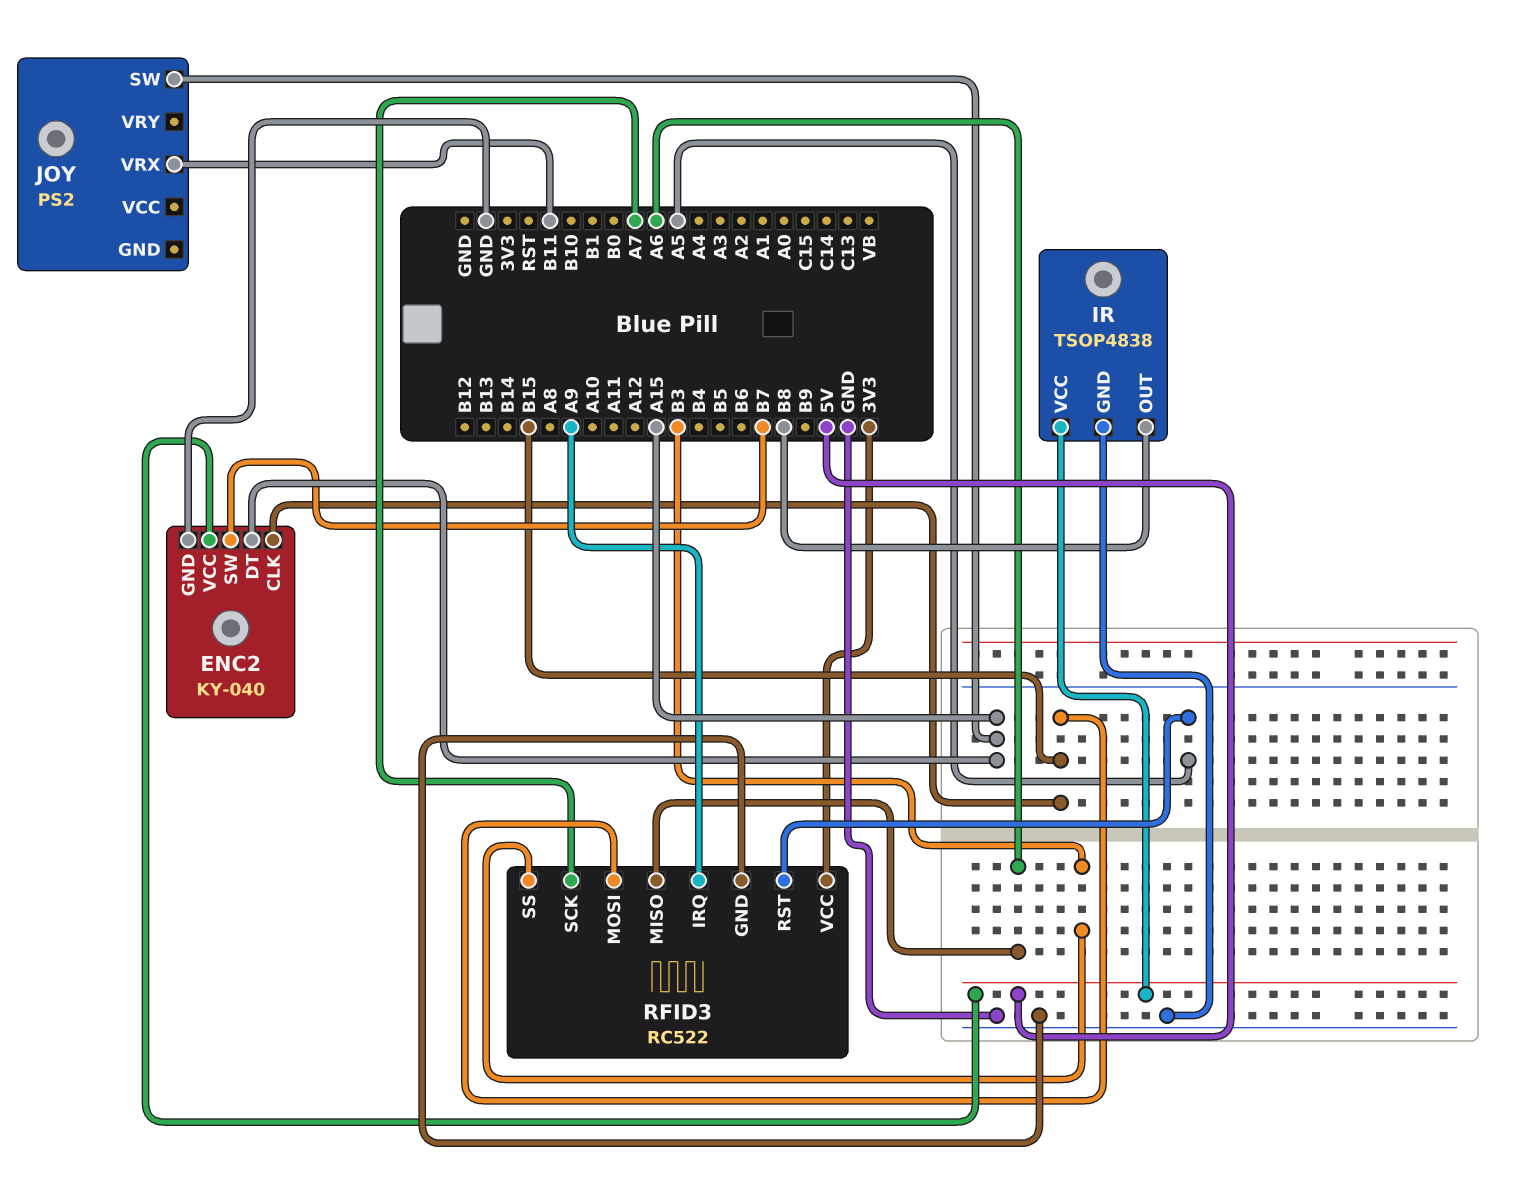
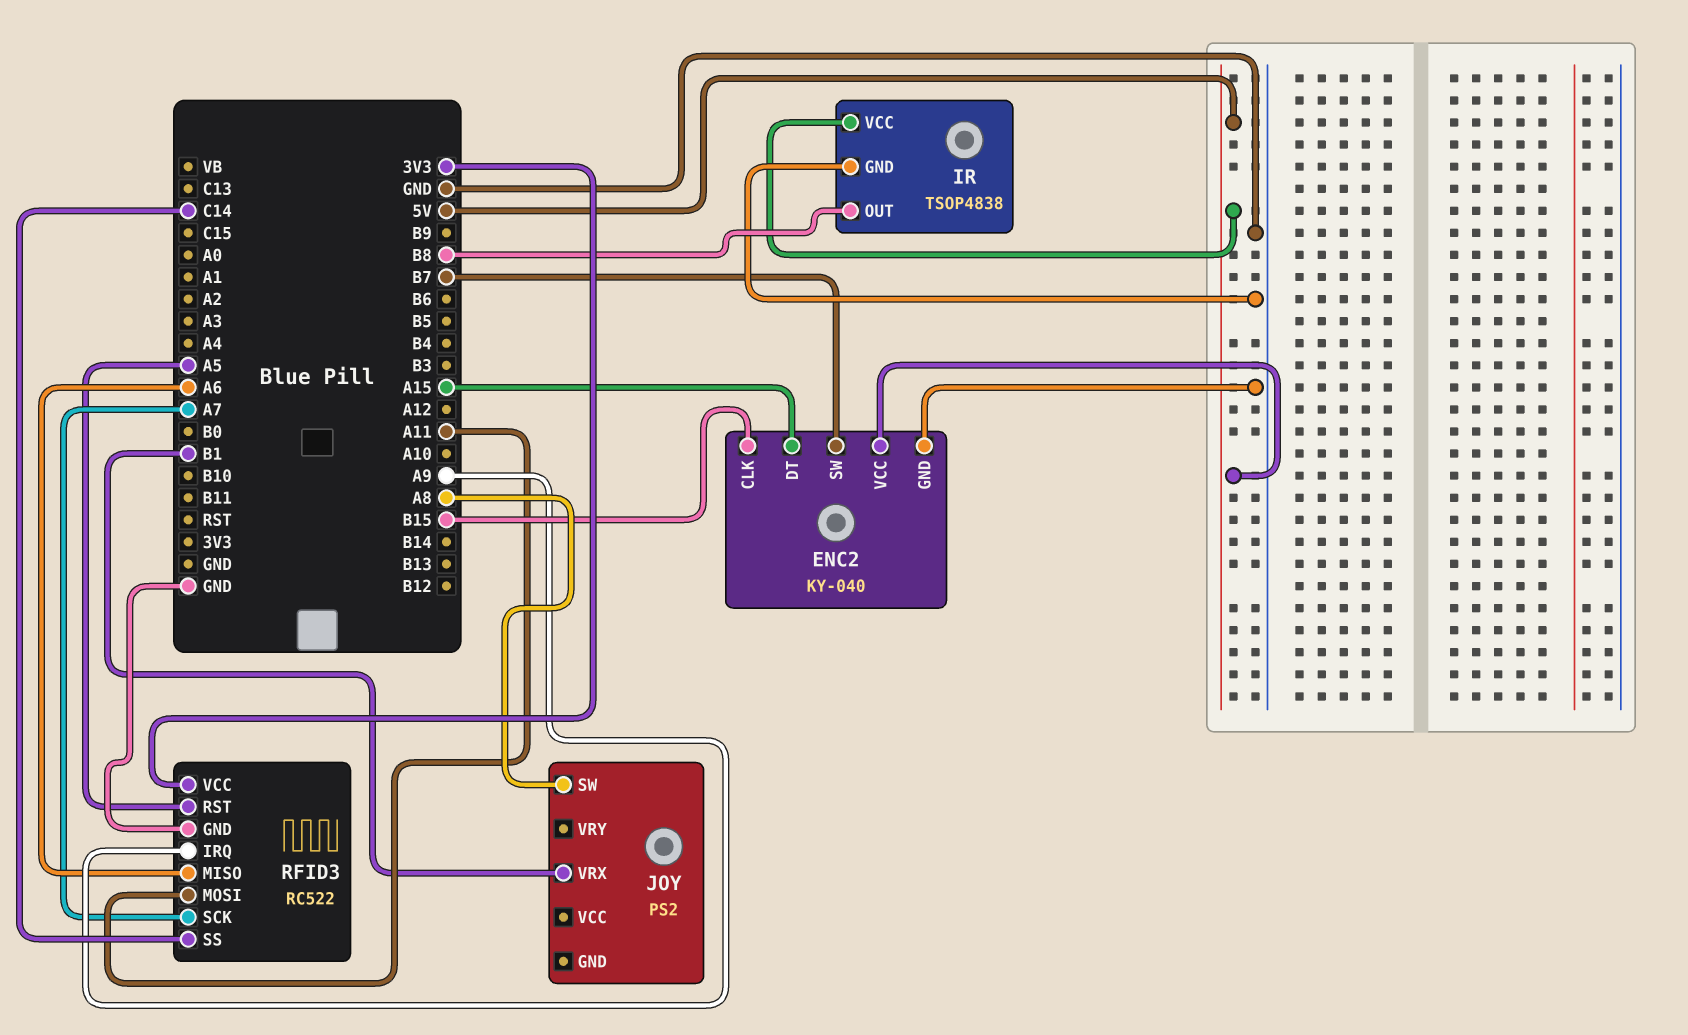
JOY pin SW: A15 -> A8
JOY pin VRX: B11 -> B1
RFID3 pin MOSI: B15 -> A11
RFID3 pin SS: B3 -> C14

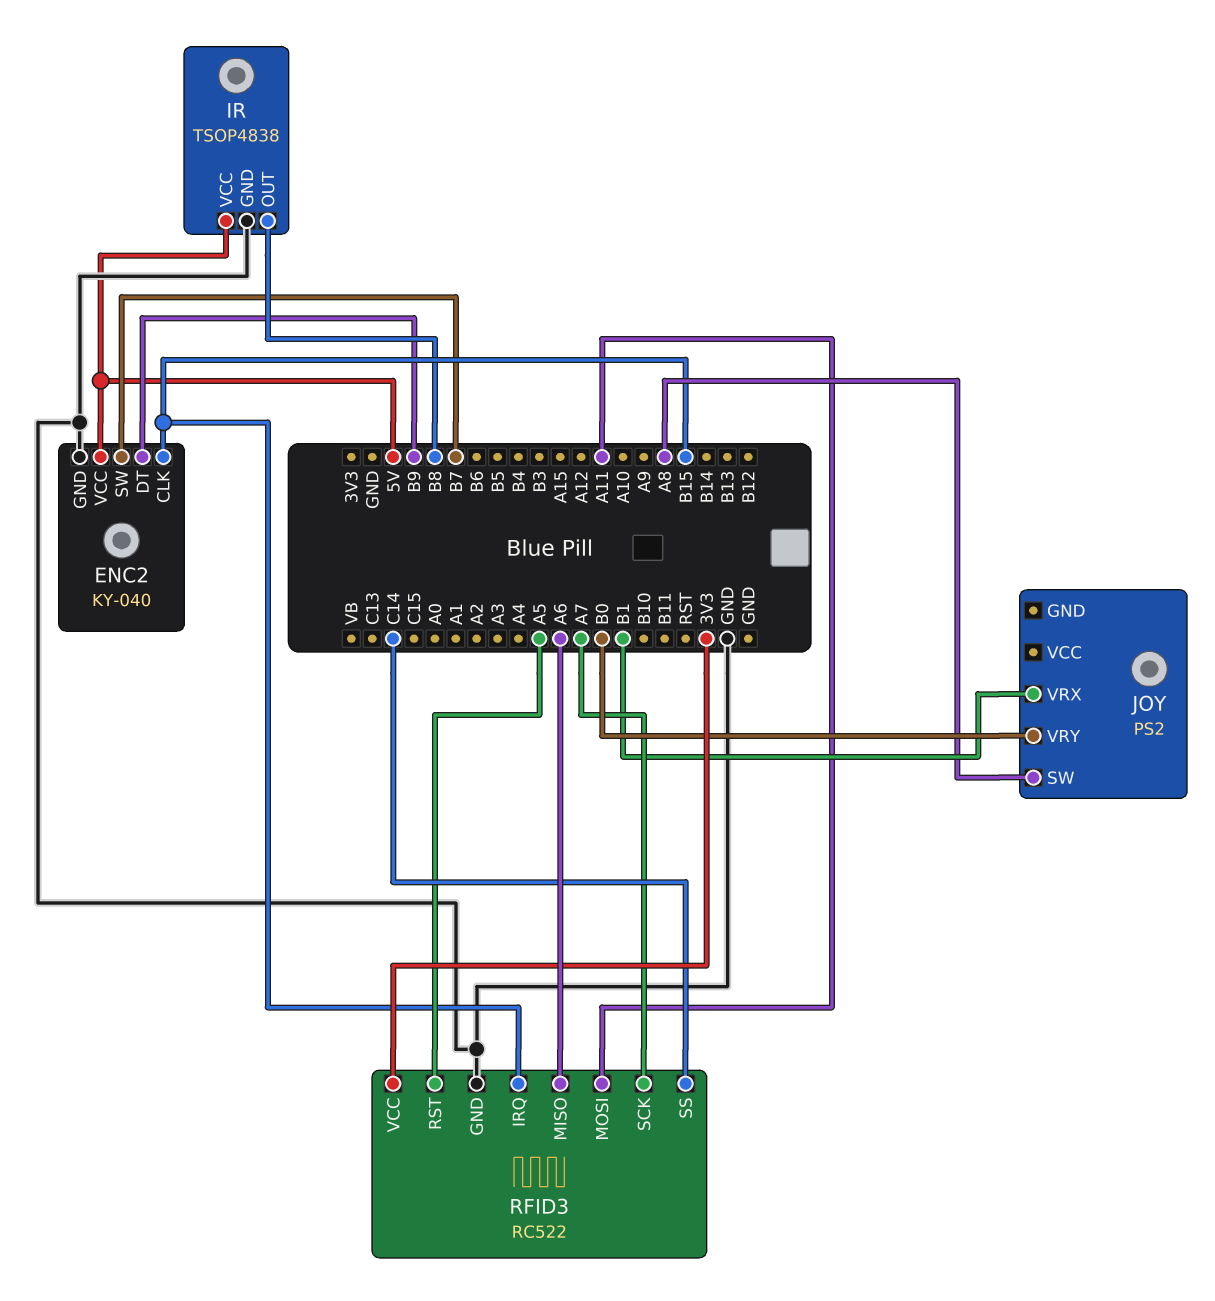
ENC2 pin DT: A15 -> B9
JOY pin VRY: none -> B0
RFID3 pin IRQ: A9 -> B15

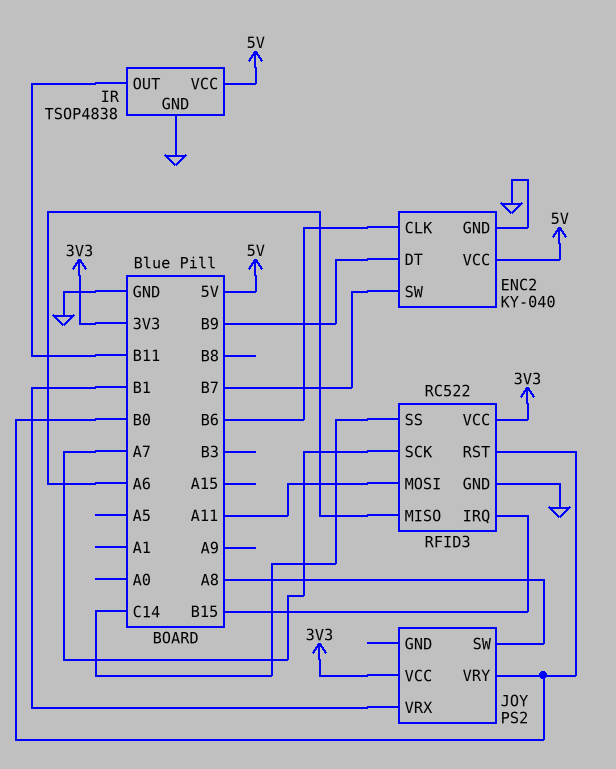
ENC2 pin CLK: B15 -> B6
IR pin OUT: B8 -> B11
JOY pin VCC: none -> 3V3
RFID3 pin RST: A5 -> B0

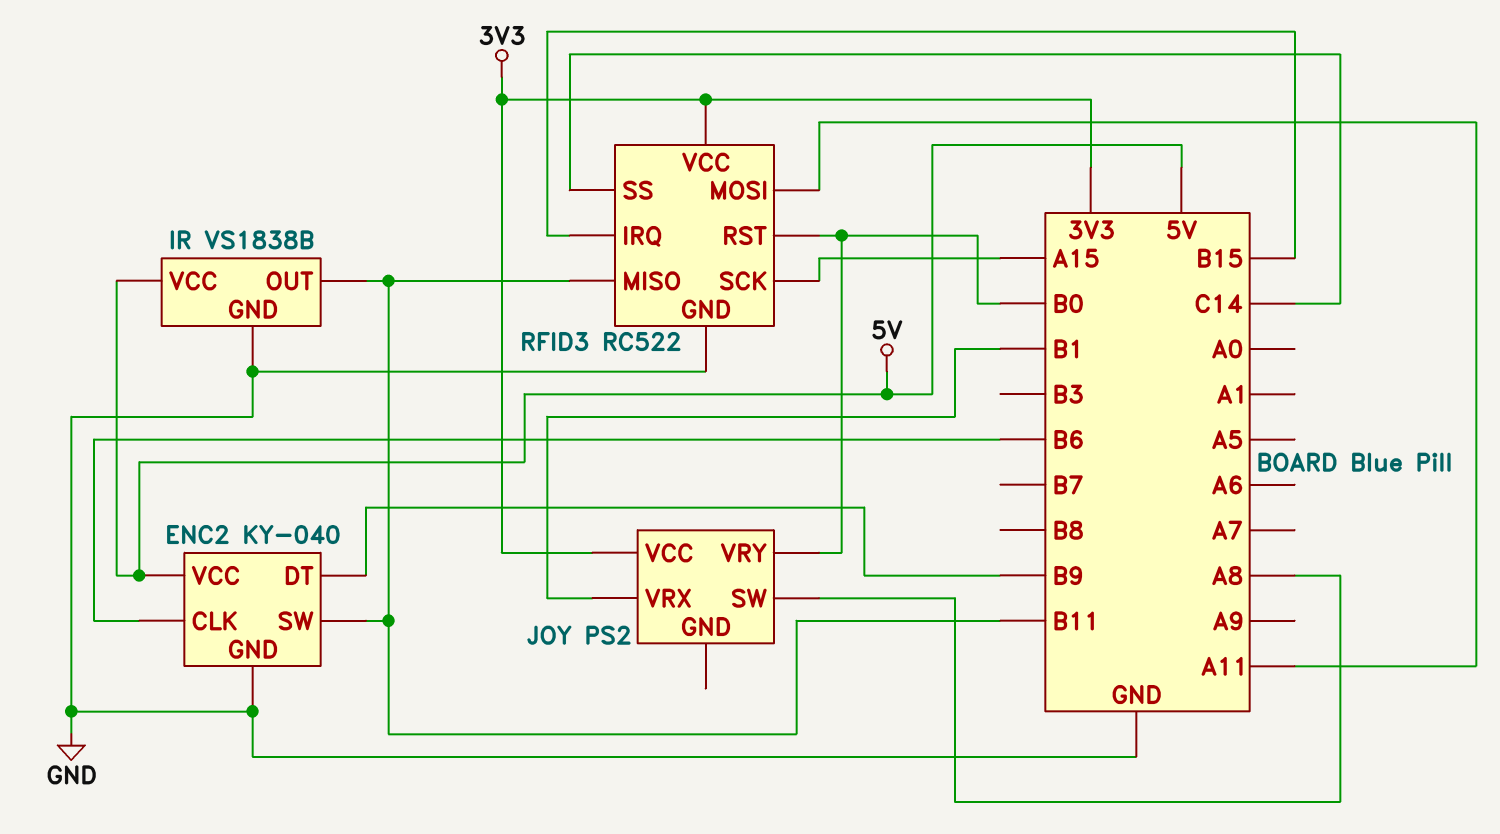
ENC2 pin SW: B7 -> B11
IR: TSOP4838 -> VS1838B
RFID3 pin MISO: A6 -> B11
RFID3 pin SCK: A7 -> A15

